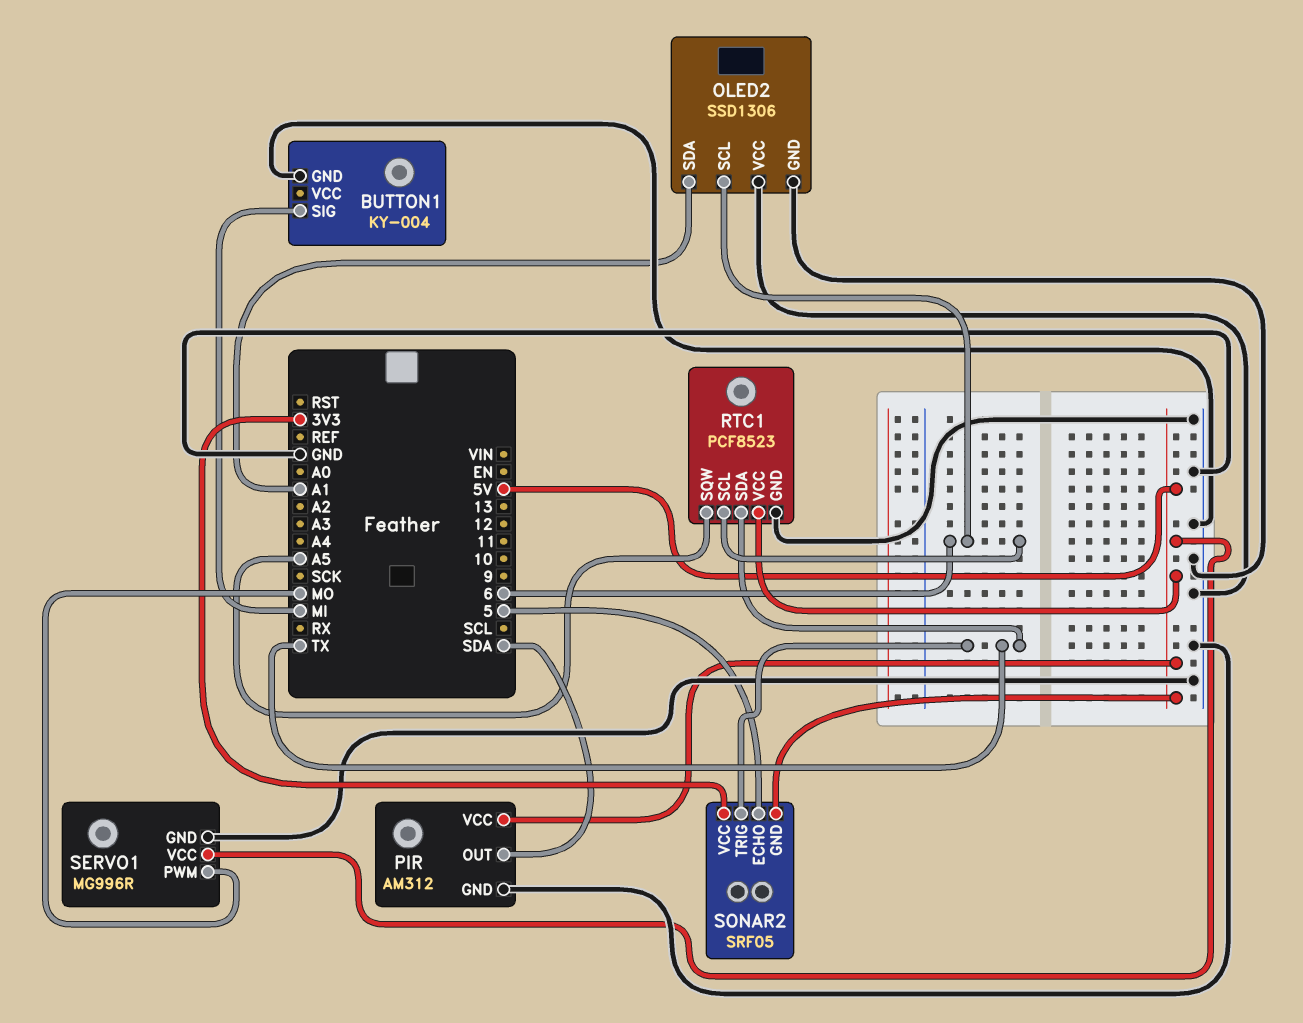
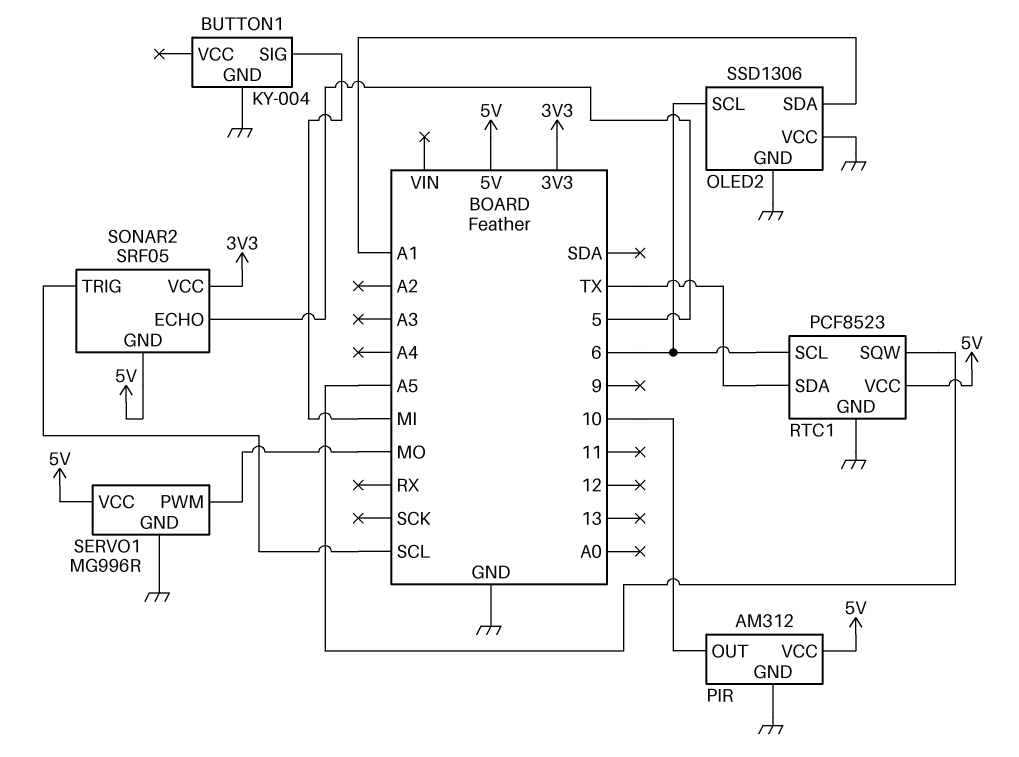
PIR pin OUT: SDA -> 10
SONAR2 pin TRIG: TX -> SCL

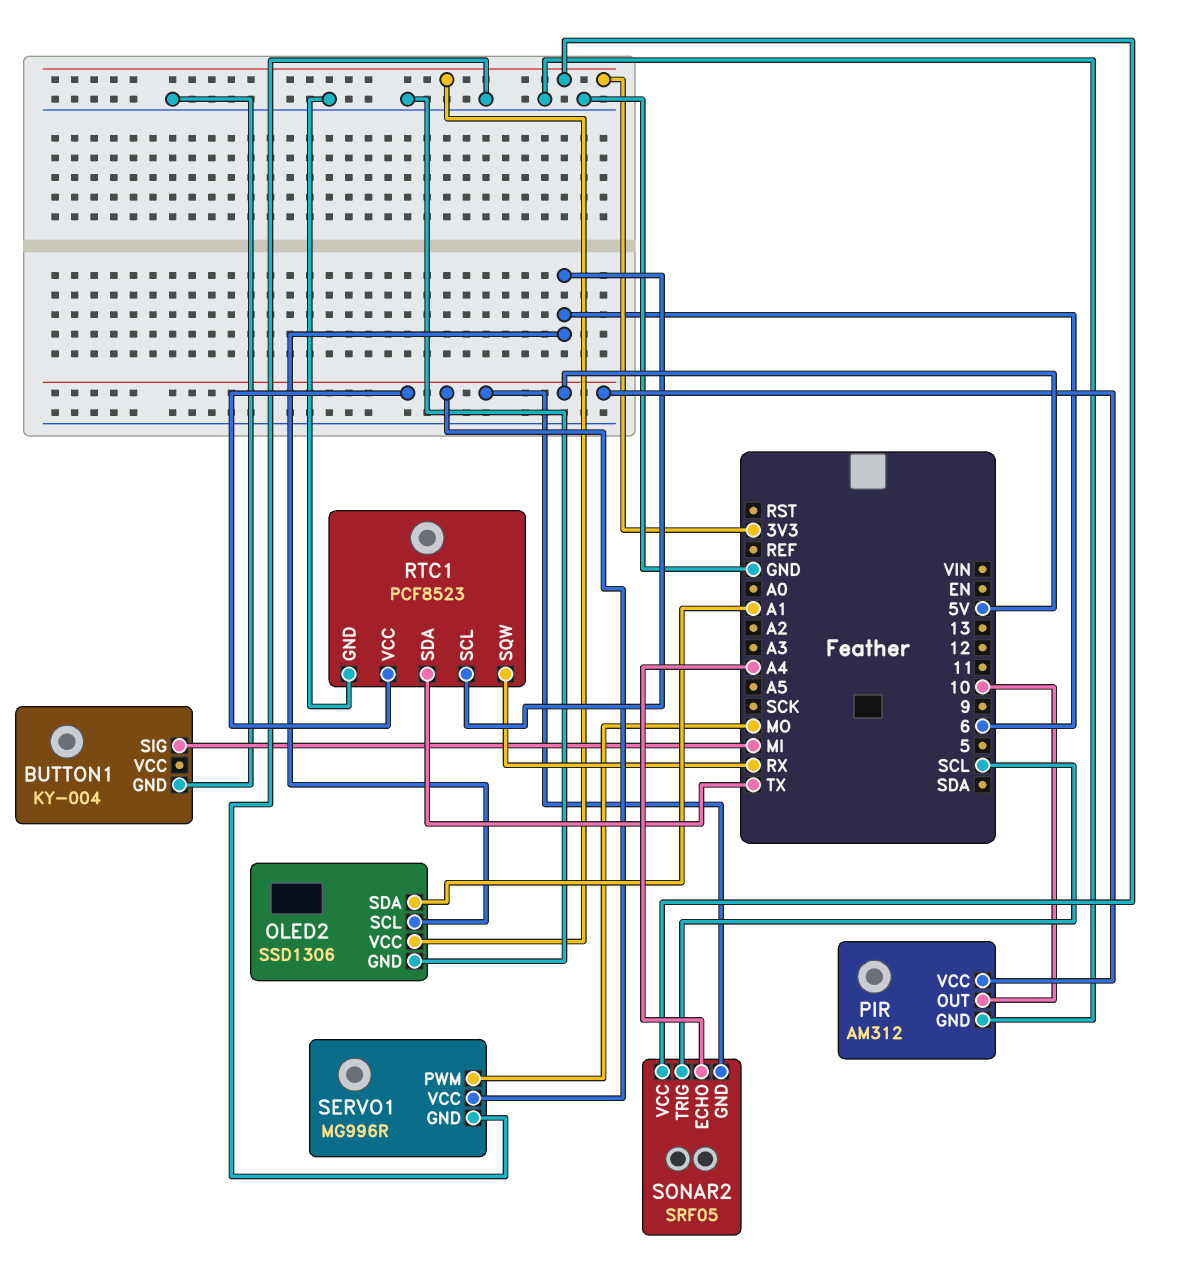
OLED2 pin VCC: GND -> 3V3
RTC1 pin SQW: A5 -> RX
SONAR2 pin ECHO: 5 -> A4

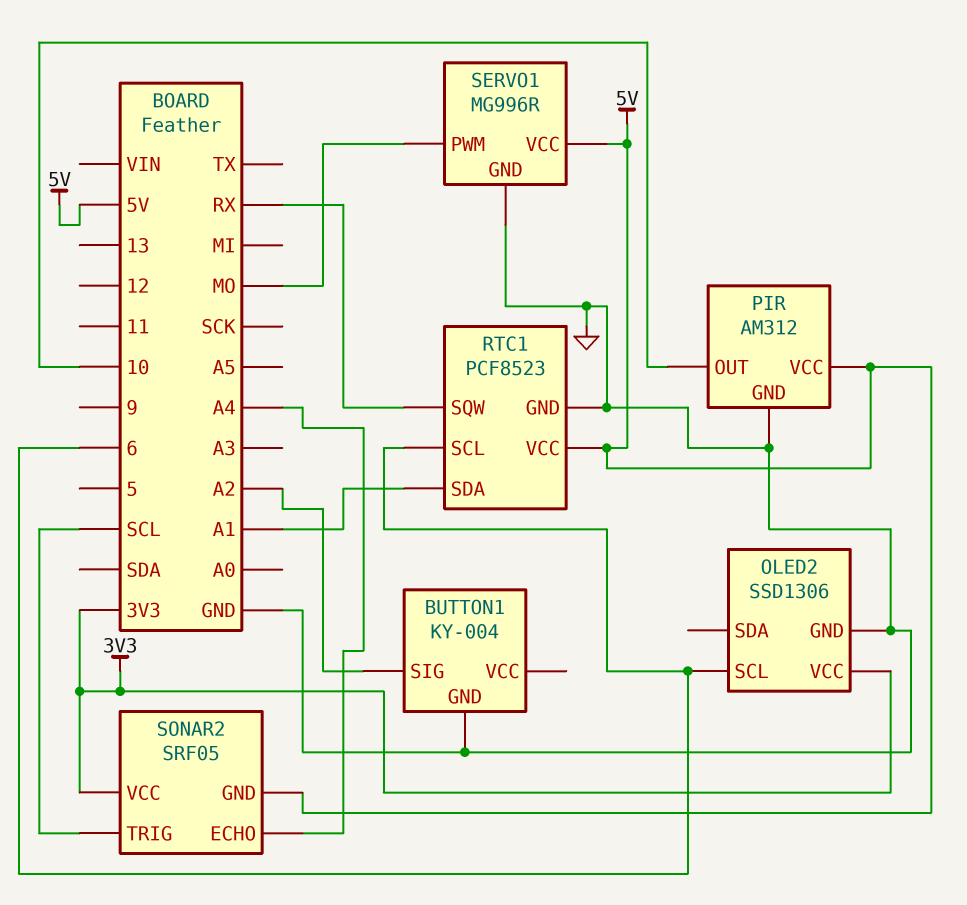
BUTTON1 pin SIG: MI -> A2
OLED2 pin SDA: A1 -> none
RTC1 pin SDA: TX -> A1

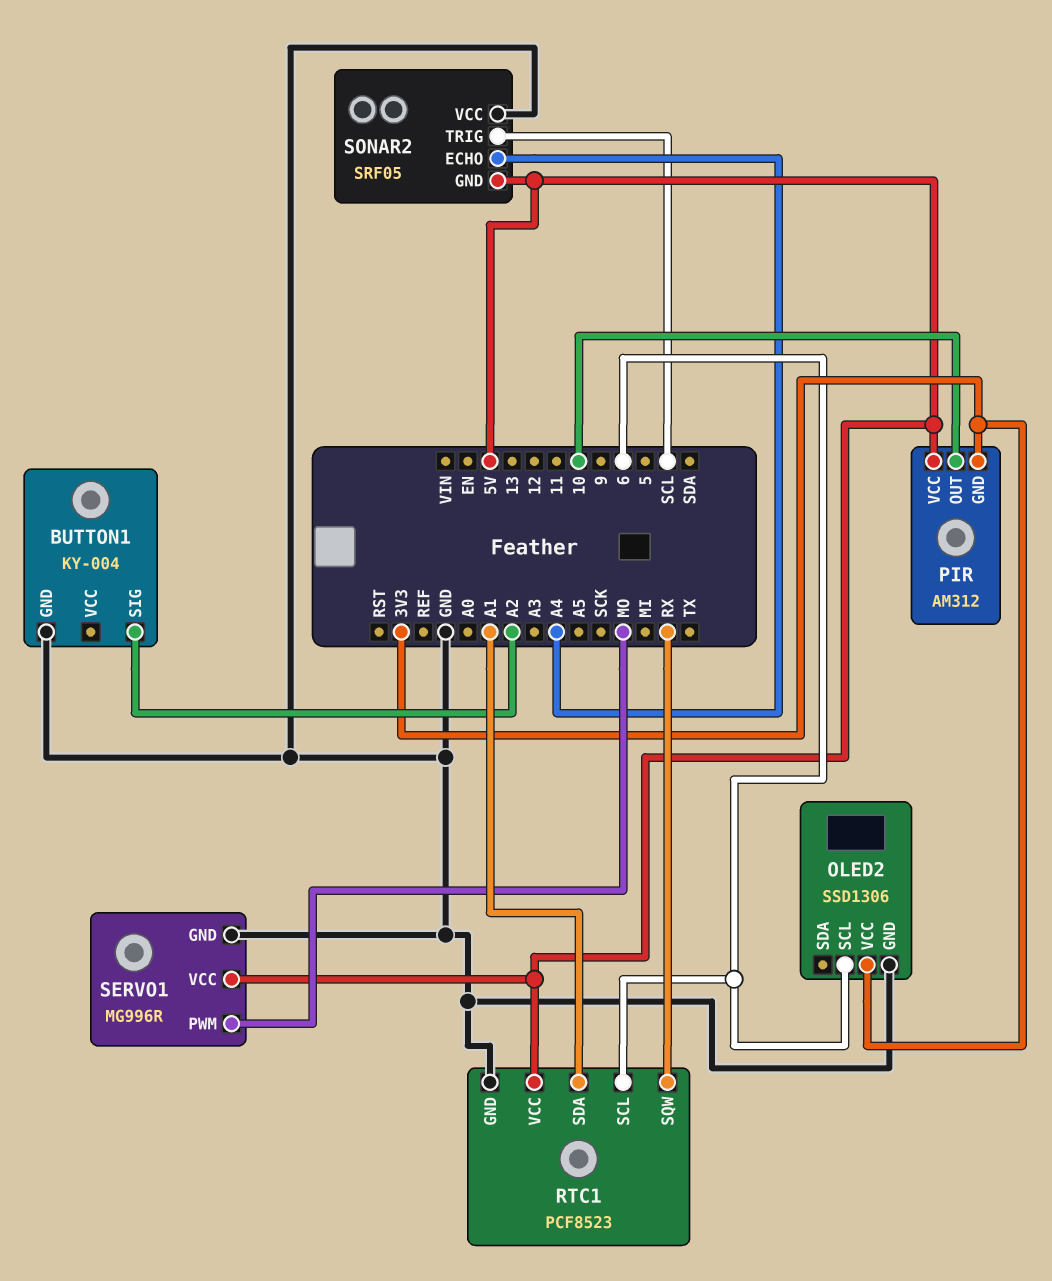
PIR pin GND: GND -> 3V3
SONAR2 pin VCC: 3V3 -> GND

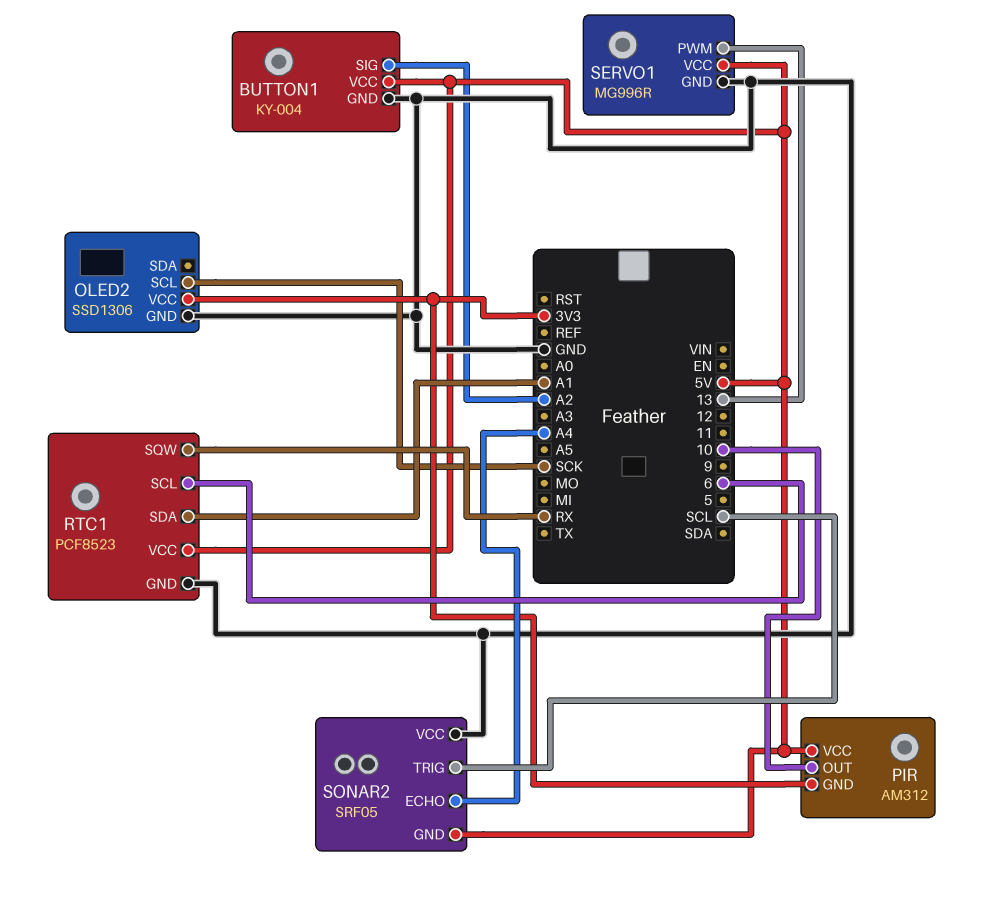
BUTTON1 pin VCC: none -> 5V
OLED2 pin SCL: 6 -> SCK
SERVO1 pin PWM: MO -> 13

